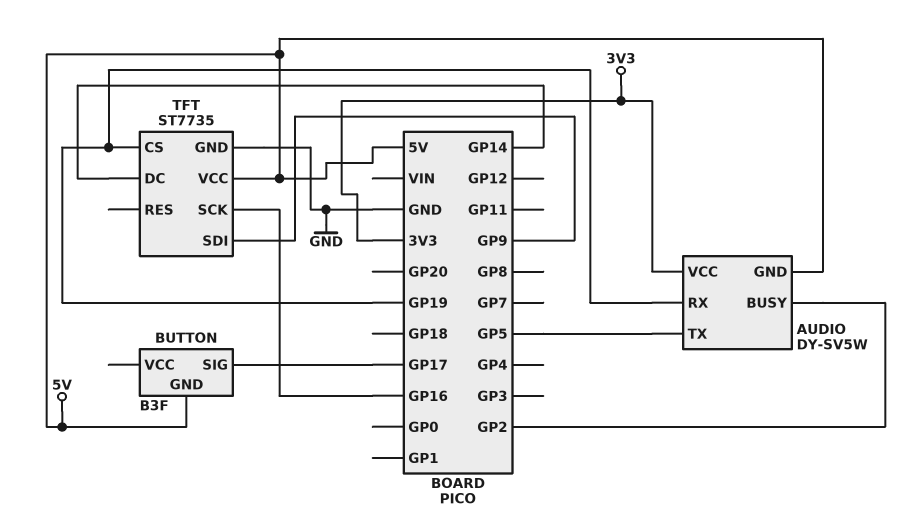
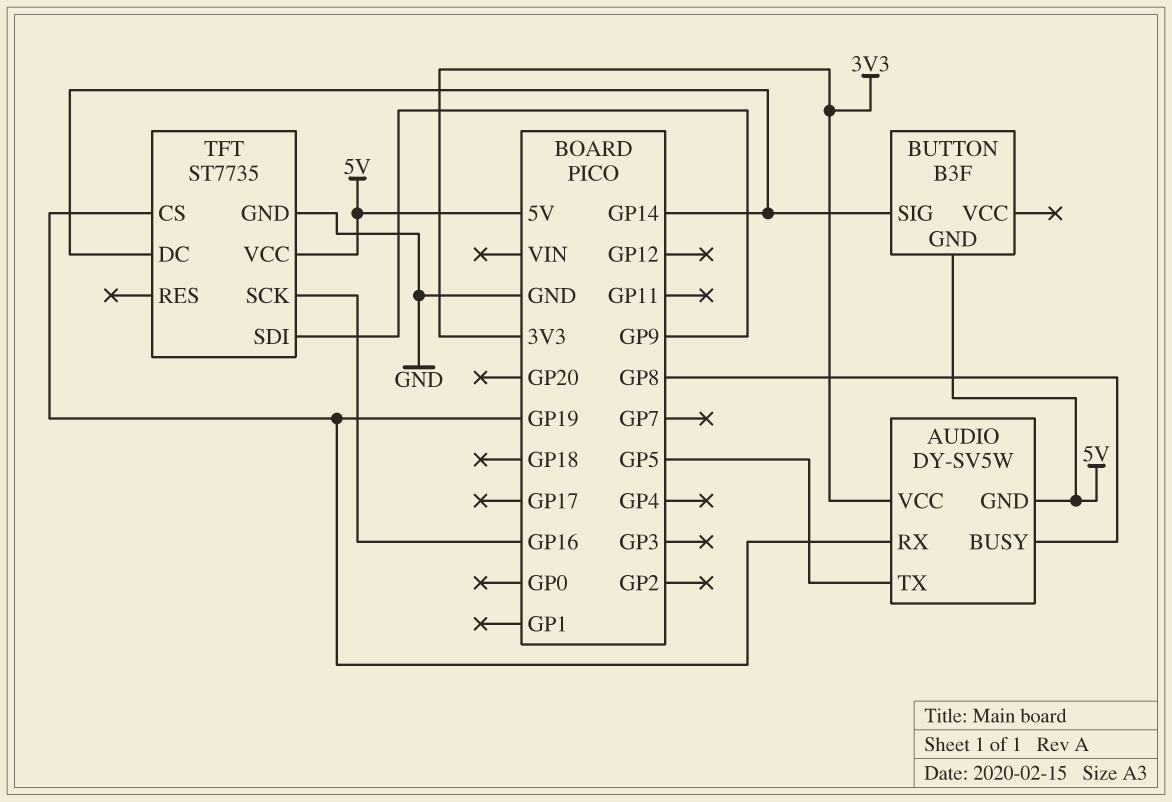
AUDIO pin BUSY: GP2 -> GP8
BUTTON pin SIG: GP17 -> GP14

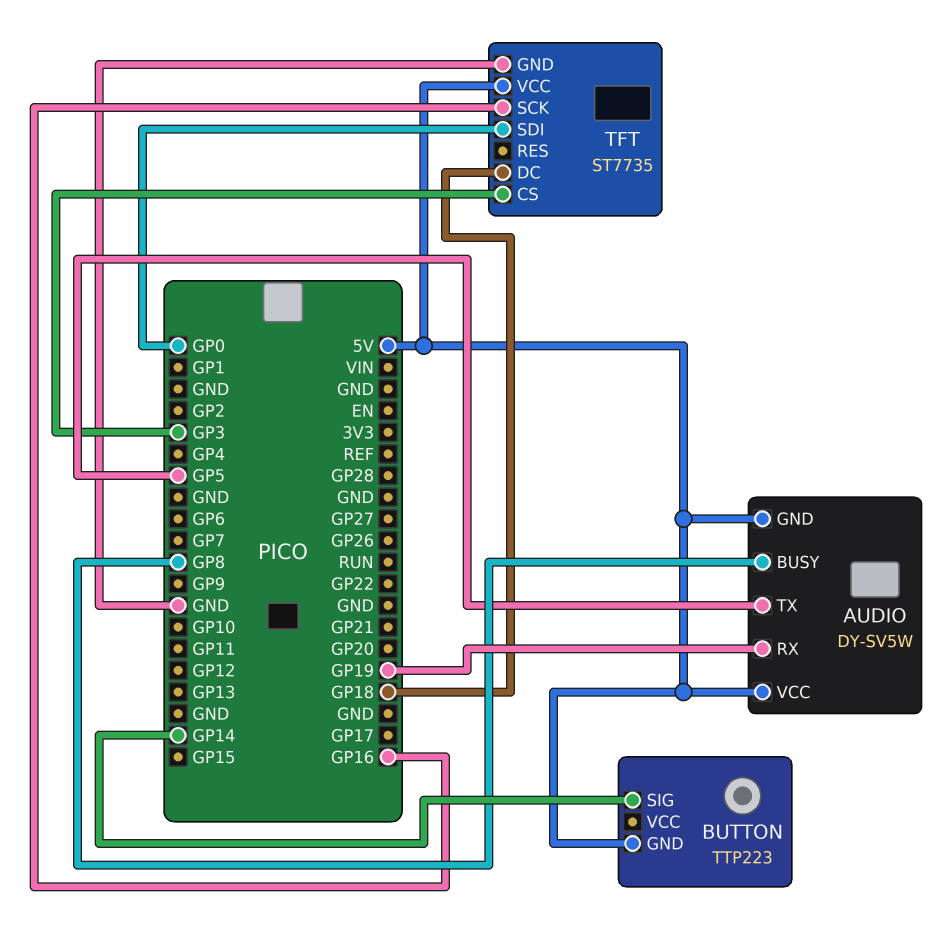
AUDIO pin VCC: 3V3 -> 5V
BUTTON: B3F -> TTP223
TFT pin CS: GP19 -> GP3
TFT pin DC: GP14 -> GP18
TFT pin SDI: GP9 -> GP0

